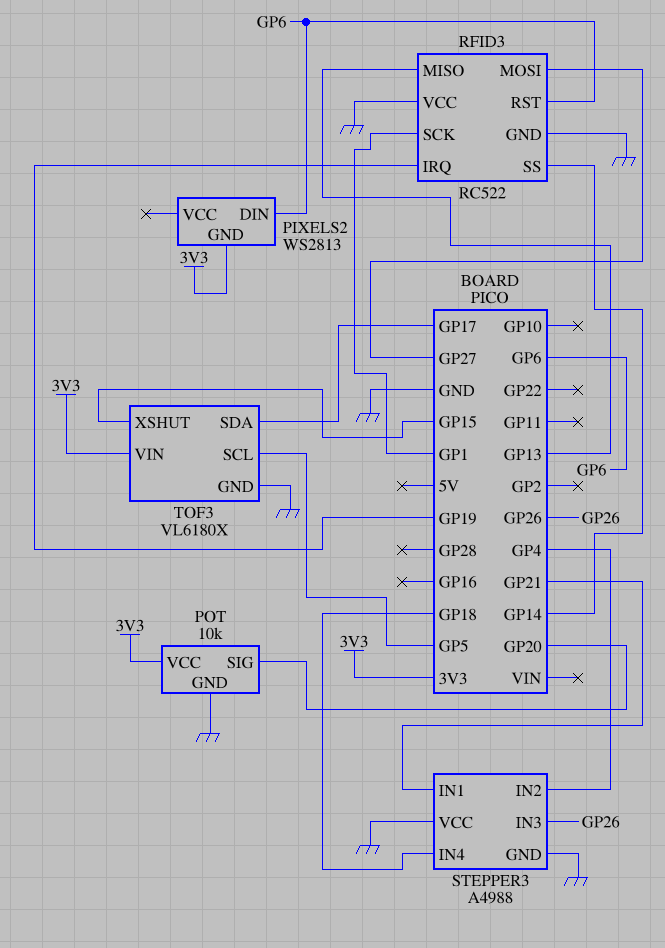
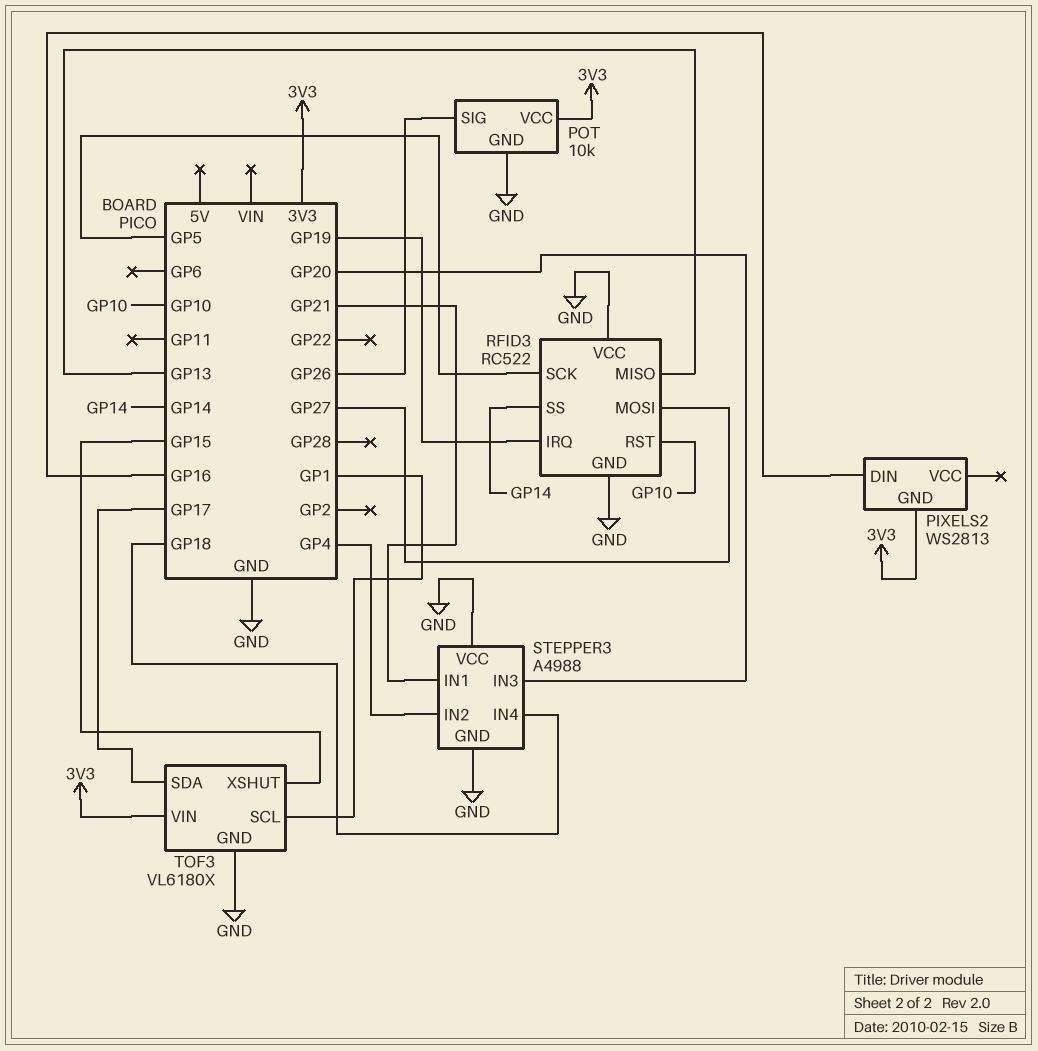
PIXELS2 pin DIN: GP6 -> GP16
POT pin SIG: GP20 -> GP26
RFID3 pin RST: GP6 -> GP10
RFID3 pin SCK: GP1 -> GP5
STEPPER3 pin IN3: GP26 -> GP20
TOF3 pin SCL: GP5 -> GP1

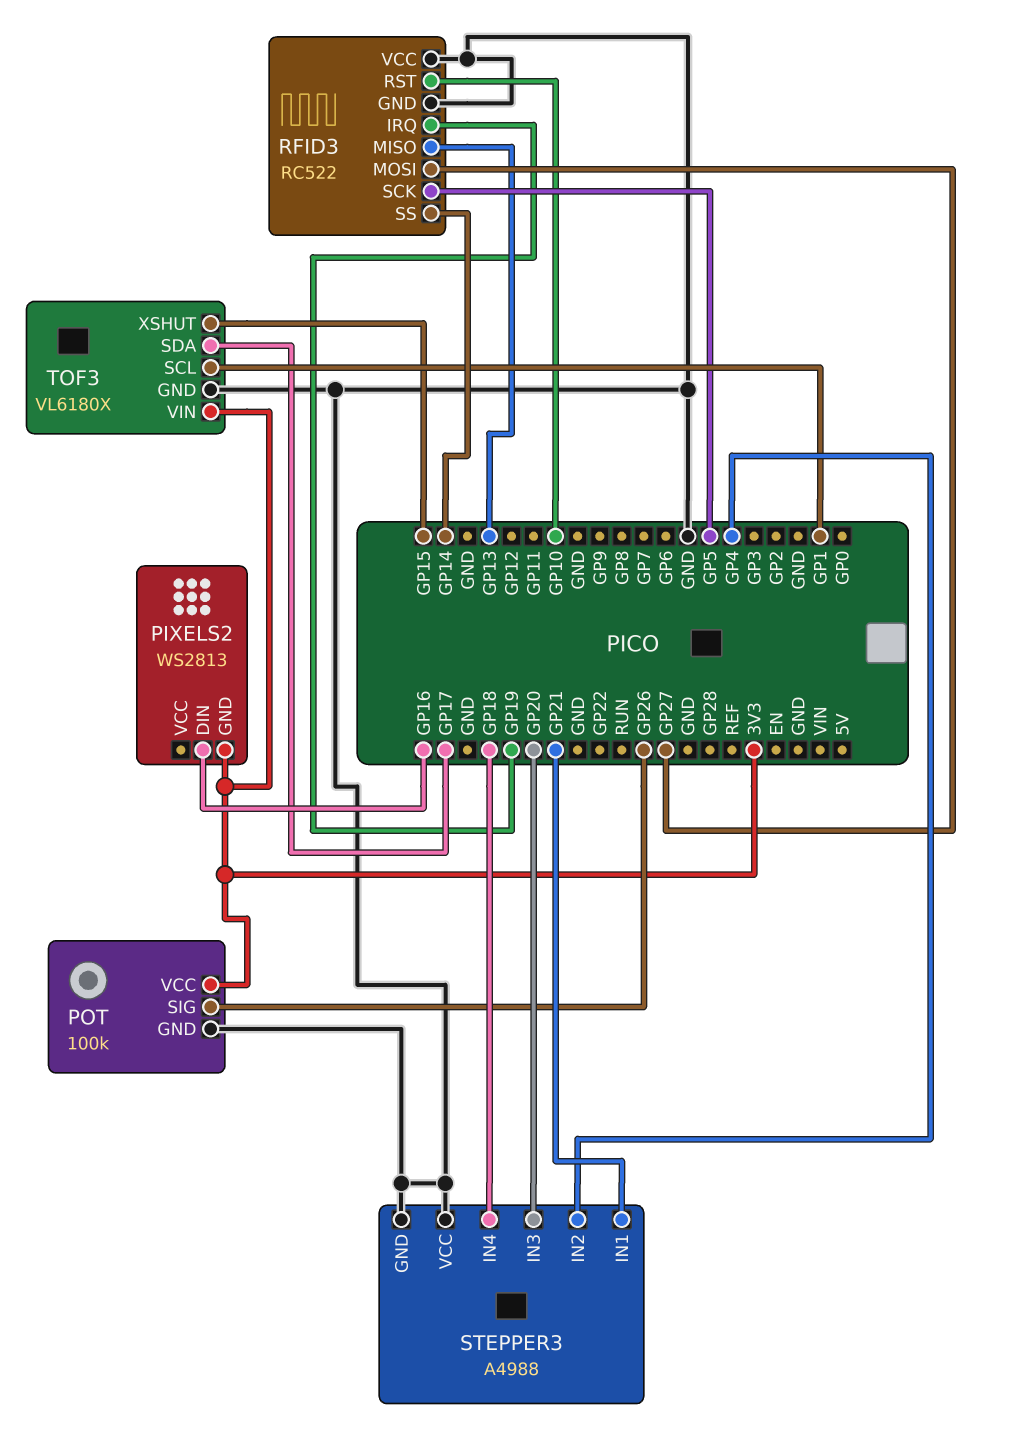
POT: 10k -> 100k

